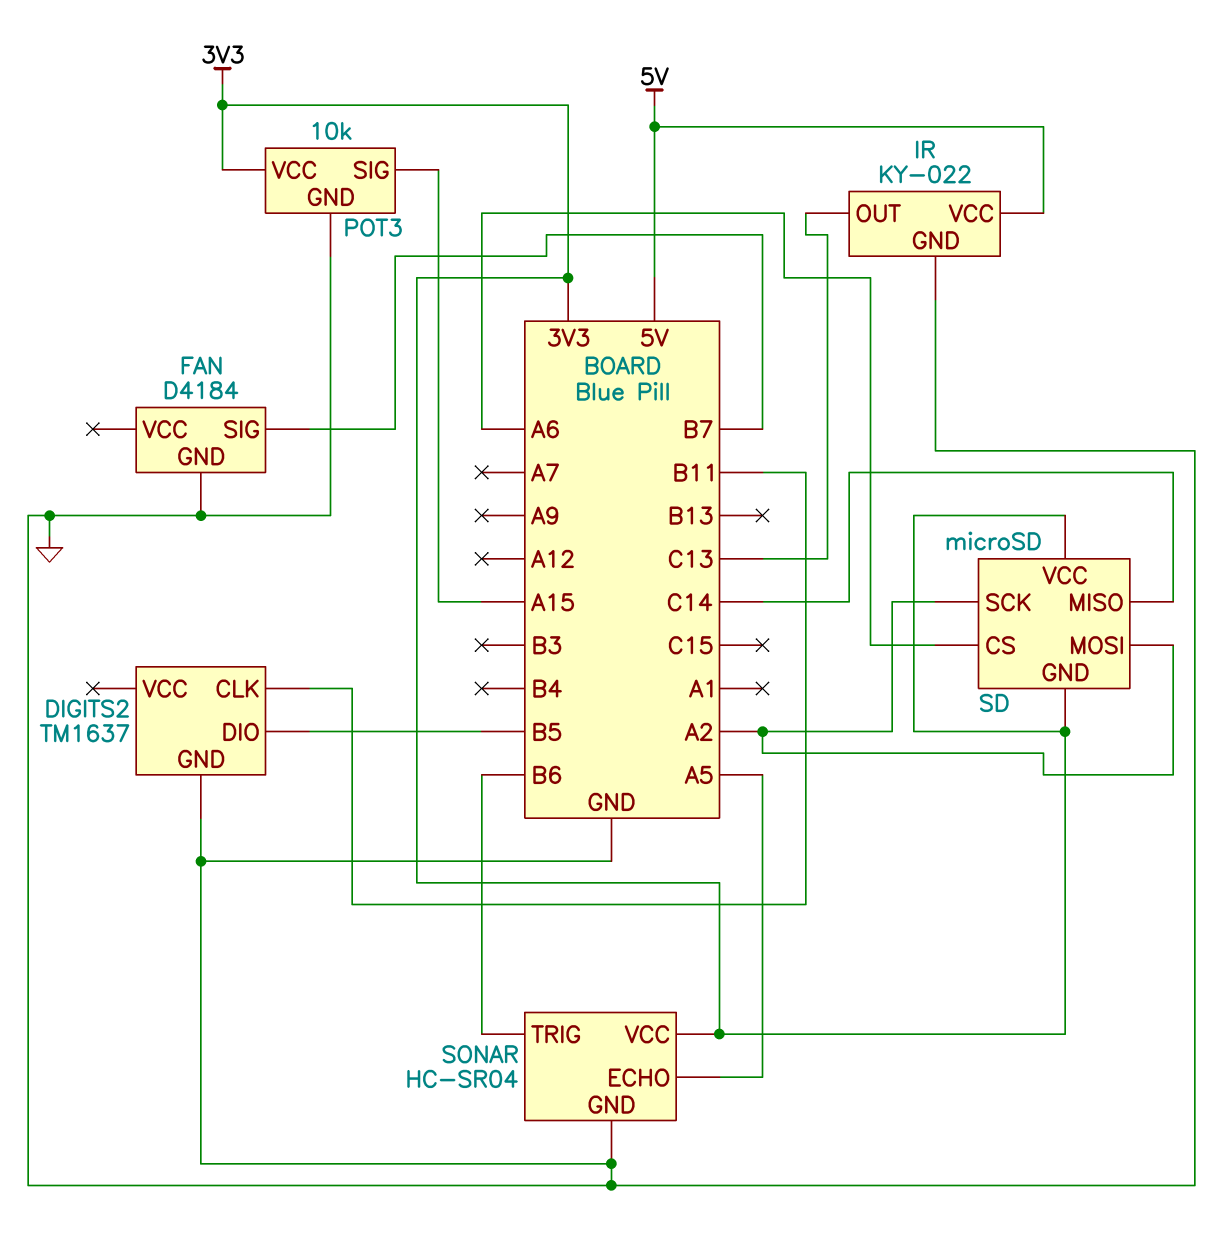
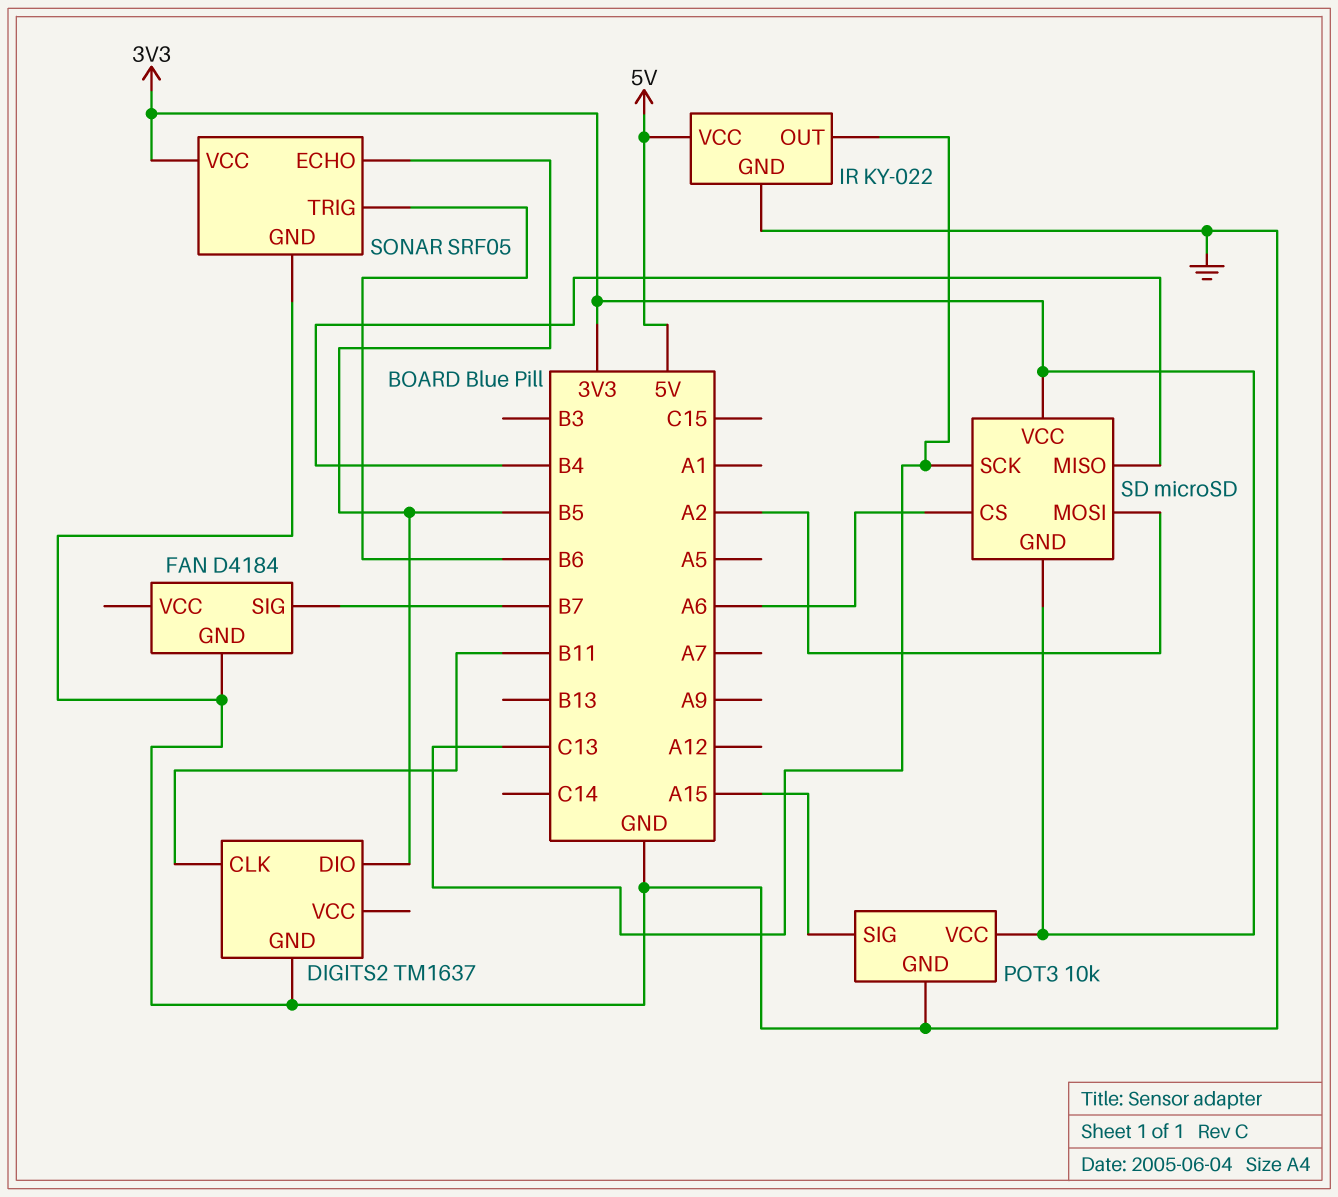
SD pin MISO: C14 -> B4
SD pin SCK: A2 -> C13
SONAR: HC-SR04 -> SRF05
SONAR pin ECHO: A5 -> B5

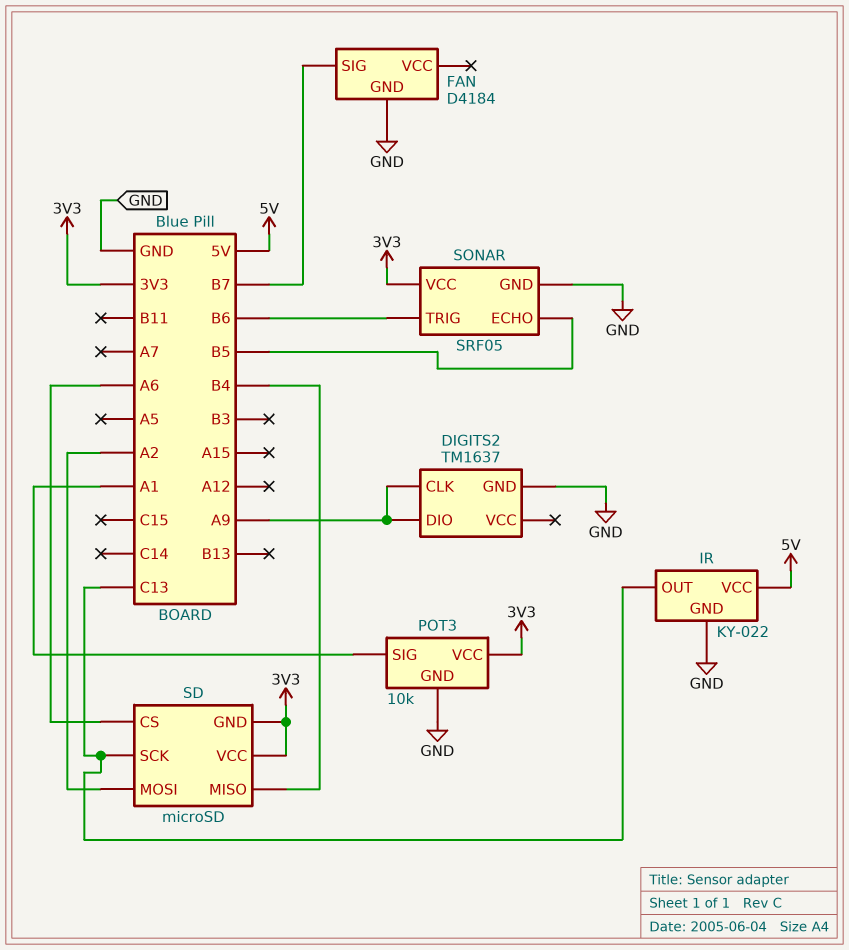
DIGITS2 pin CLK: B11 -> A9
DIGITS2 pin DIO: B5 -> A9
POT3 pin SIG: A15 -> A1

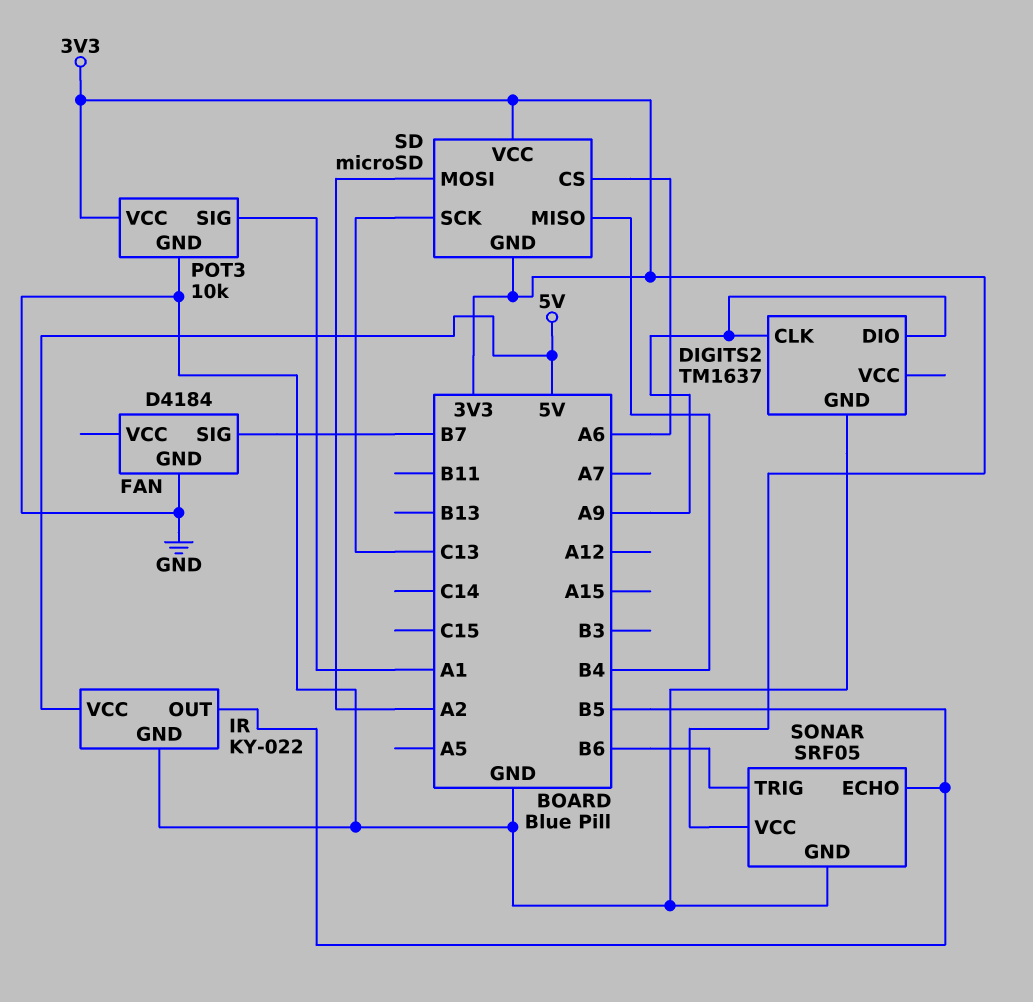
IR pin OUT: C13 -> B5

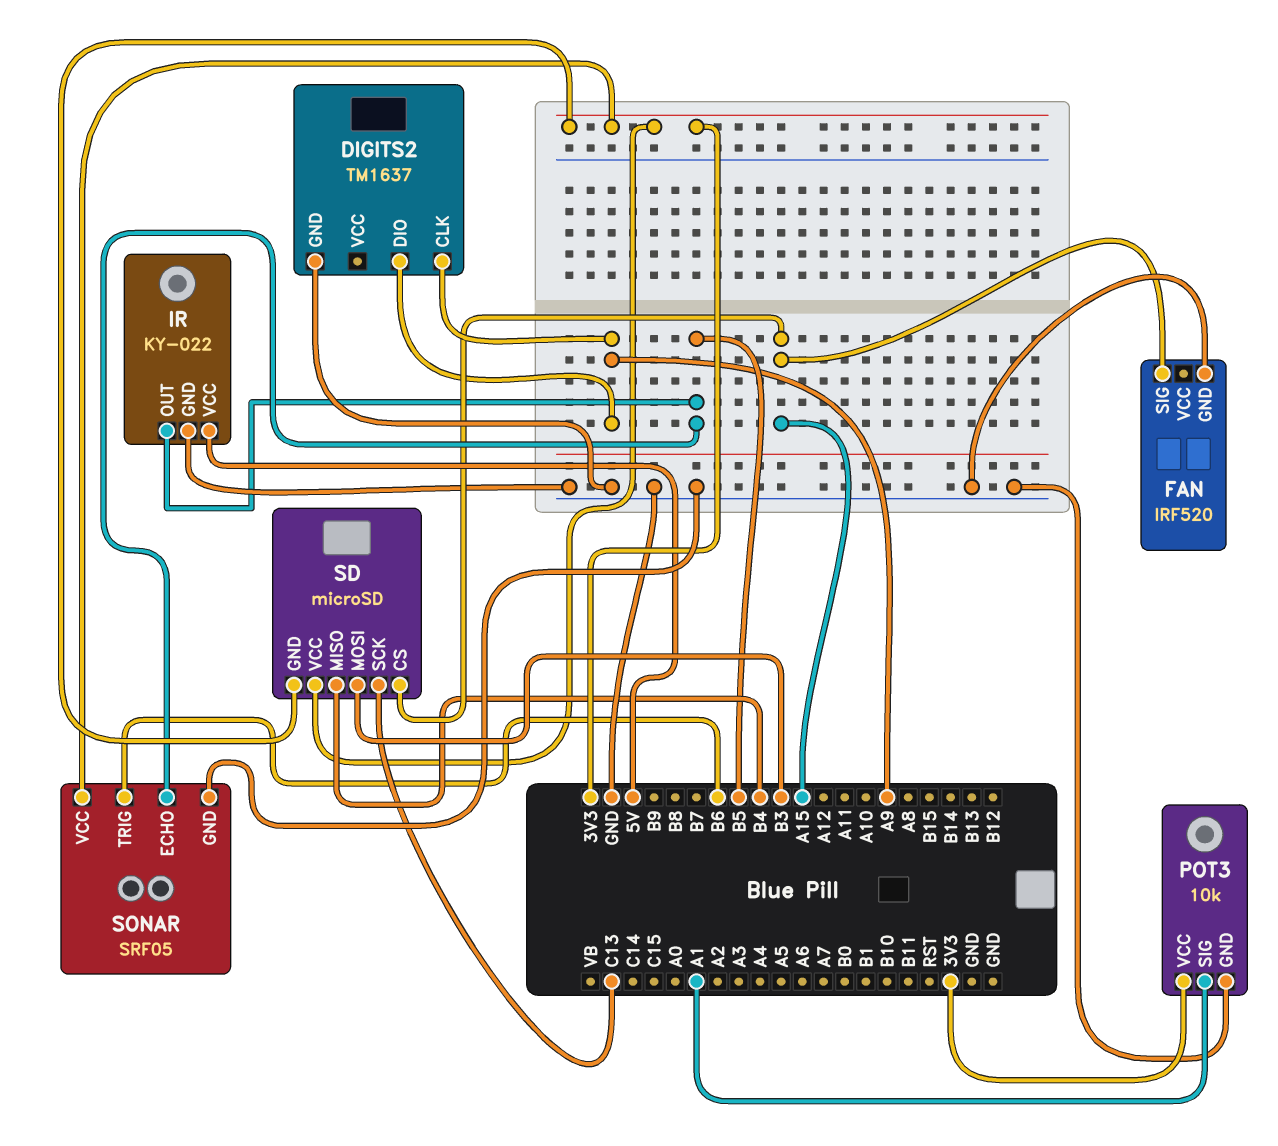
FAN: D4184 -> IRF520
FAN pin SIG: B7 -> A15
SD pin CS: A6 -> A15
SD pin MOSI: A2 -> B3

